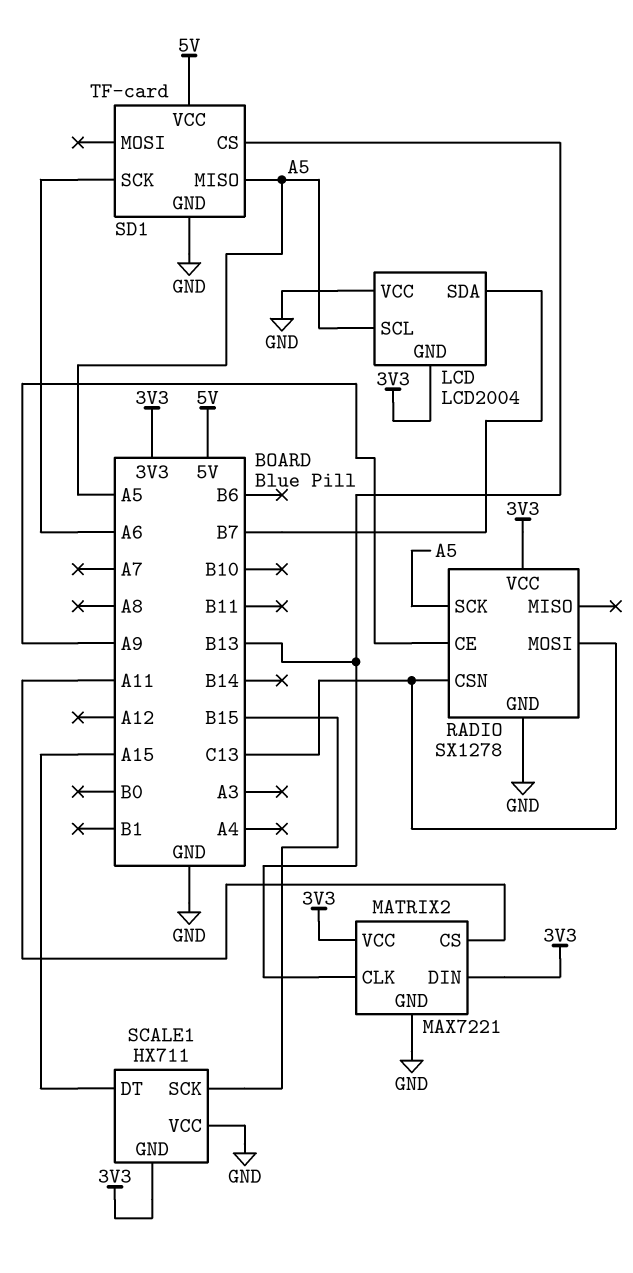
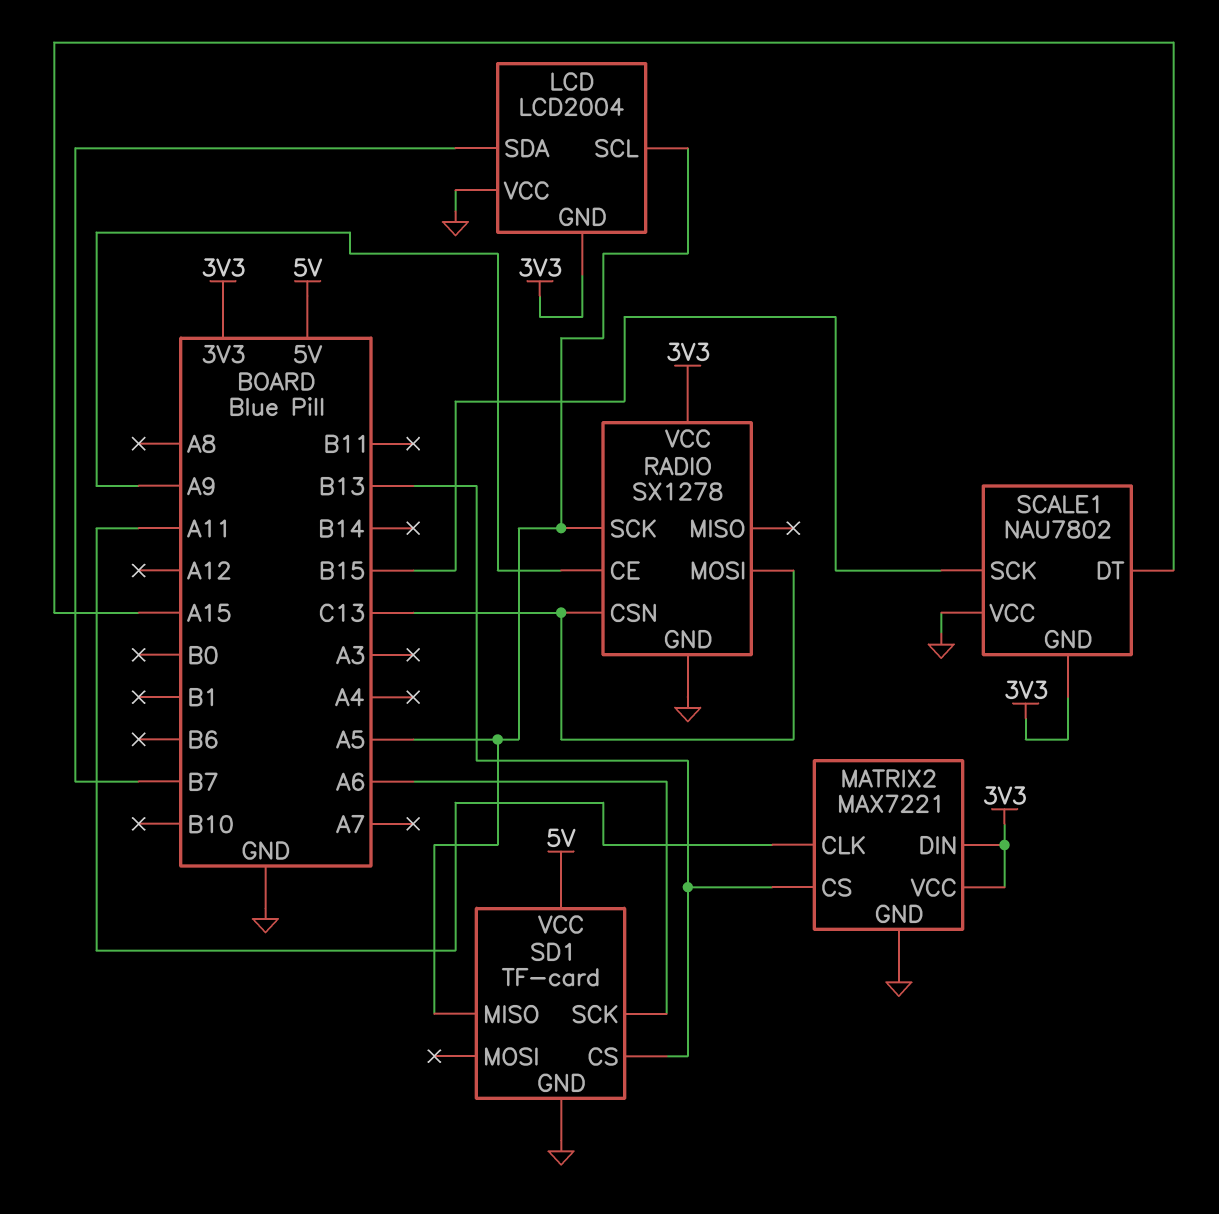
MATRIX2 pin CLK: B13 -> A11
MATRIX2 pin CS: A11 -> B13
SCALE1: HX711 -> NAU7802

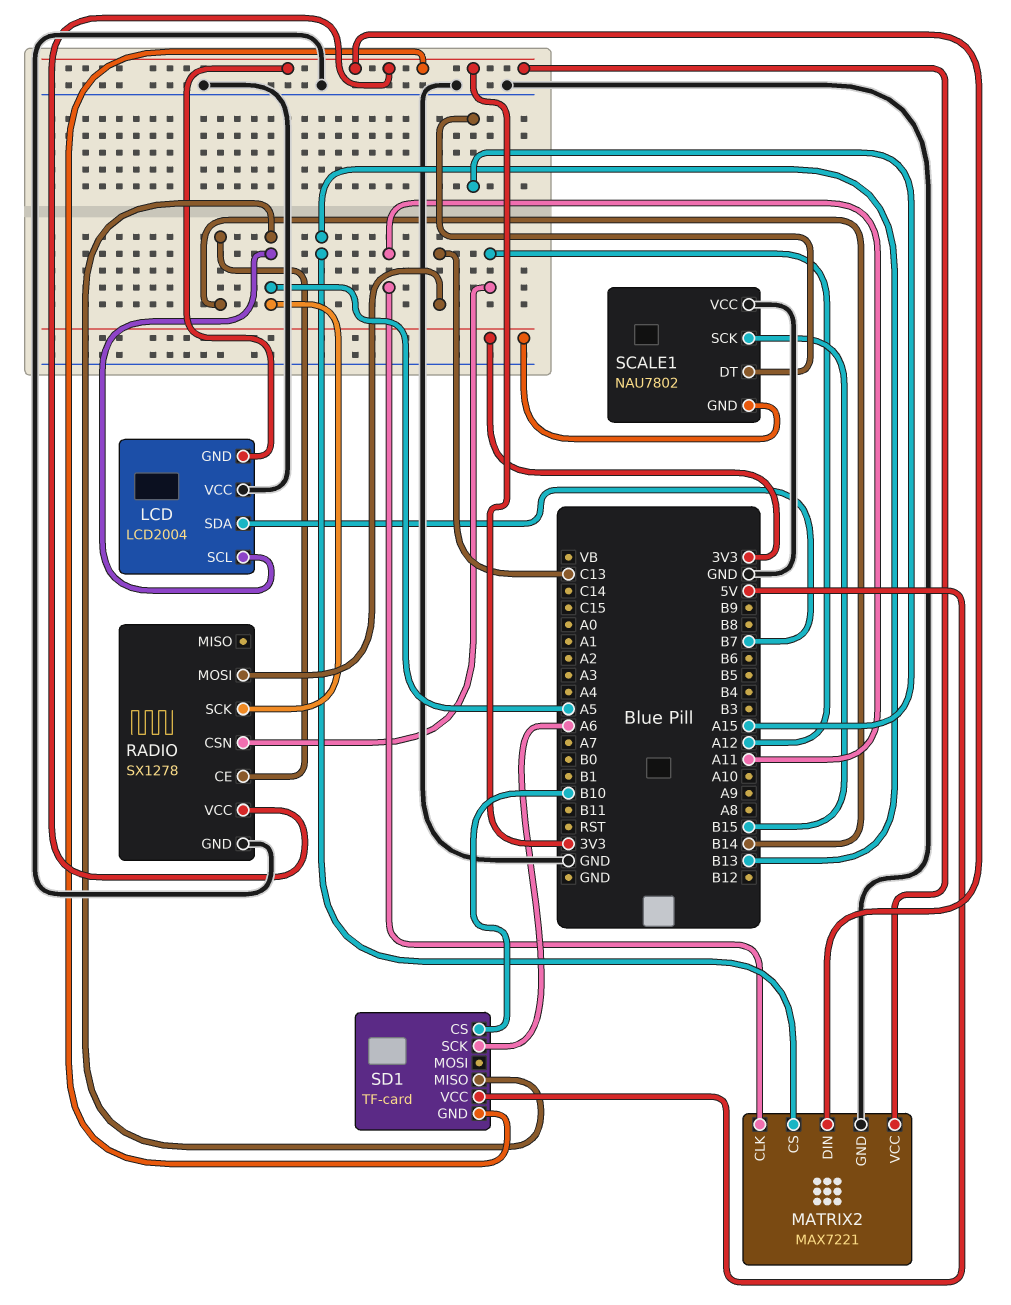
RADIO pin CE: A9 -> B14
RADIO pin CSN: C13 -> A12
SD1 pin CS: B13 -> B10
SD1 pin GND: GND -> 3V3

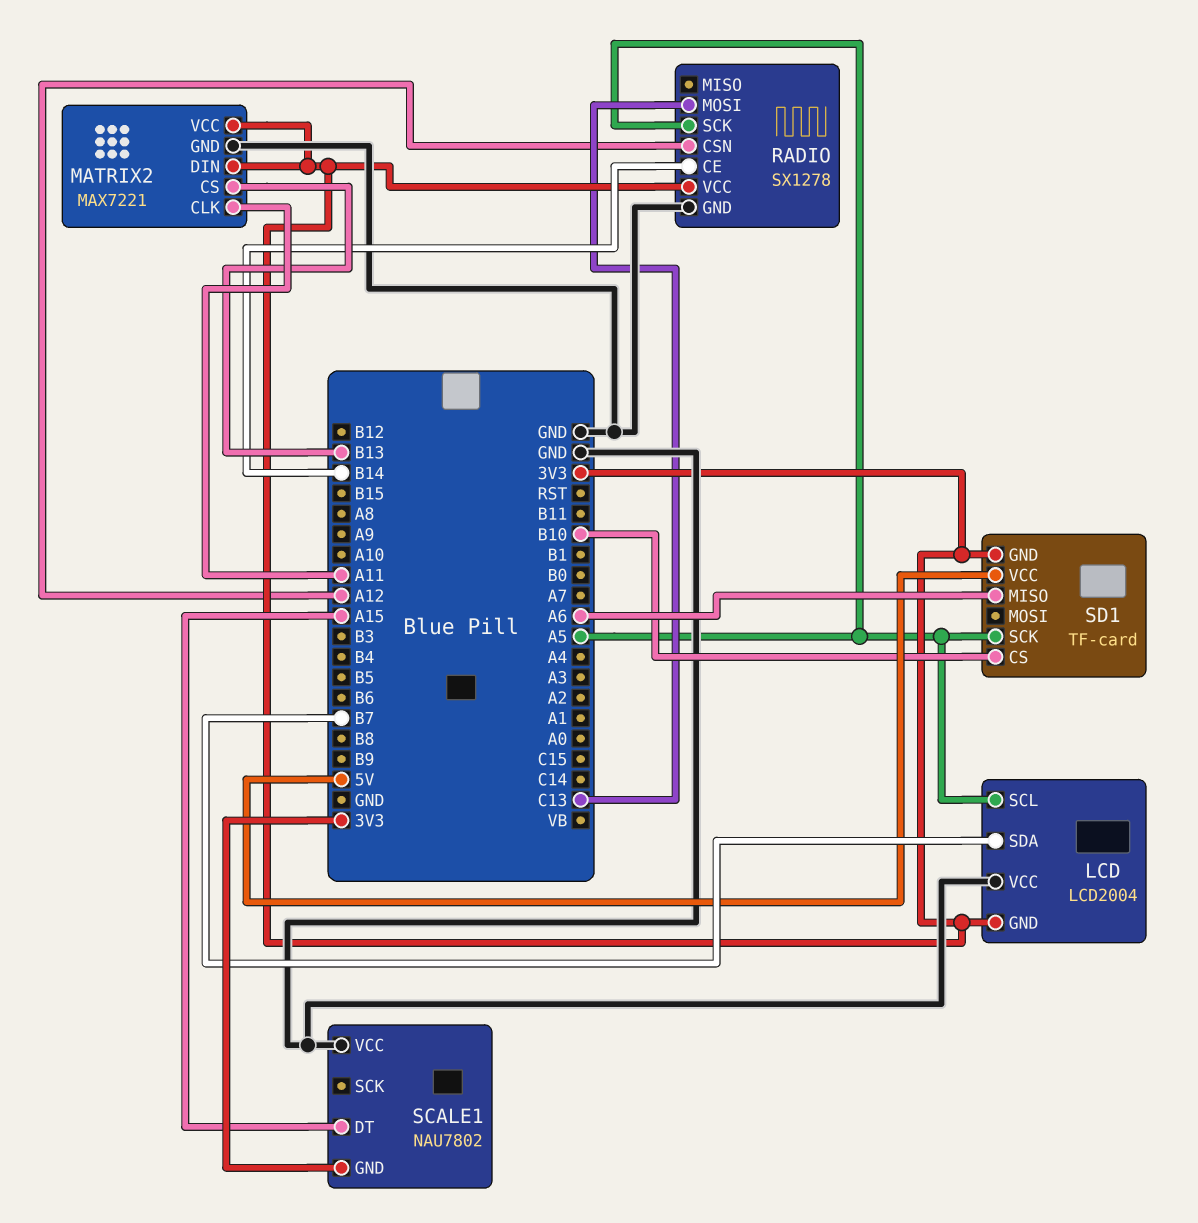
SCALE1 pin SCK: B15 -> none
SD1 pin MISO: A5 -> A6
SD1 pin SCK: A6 -> A5

